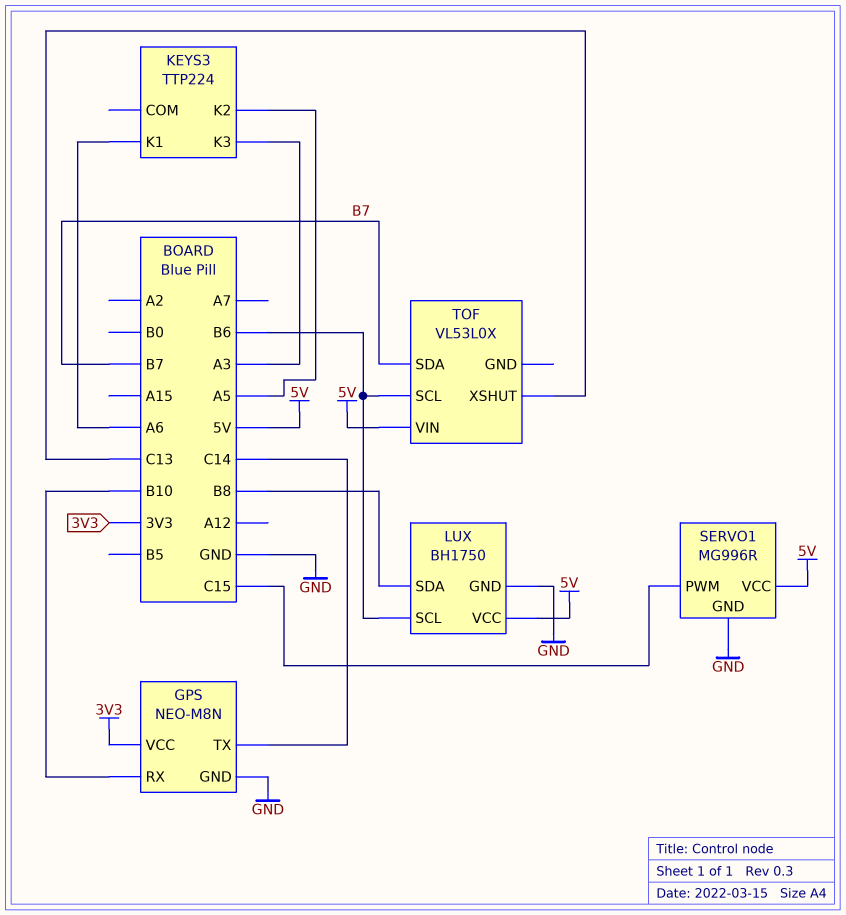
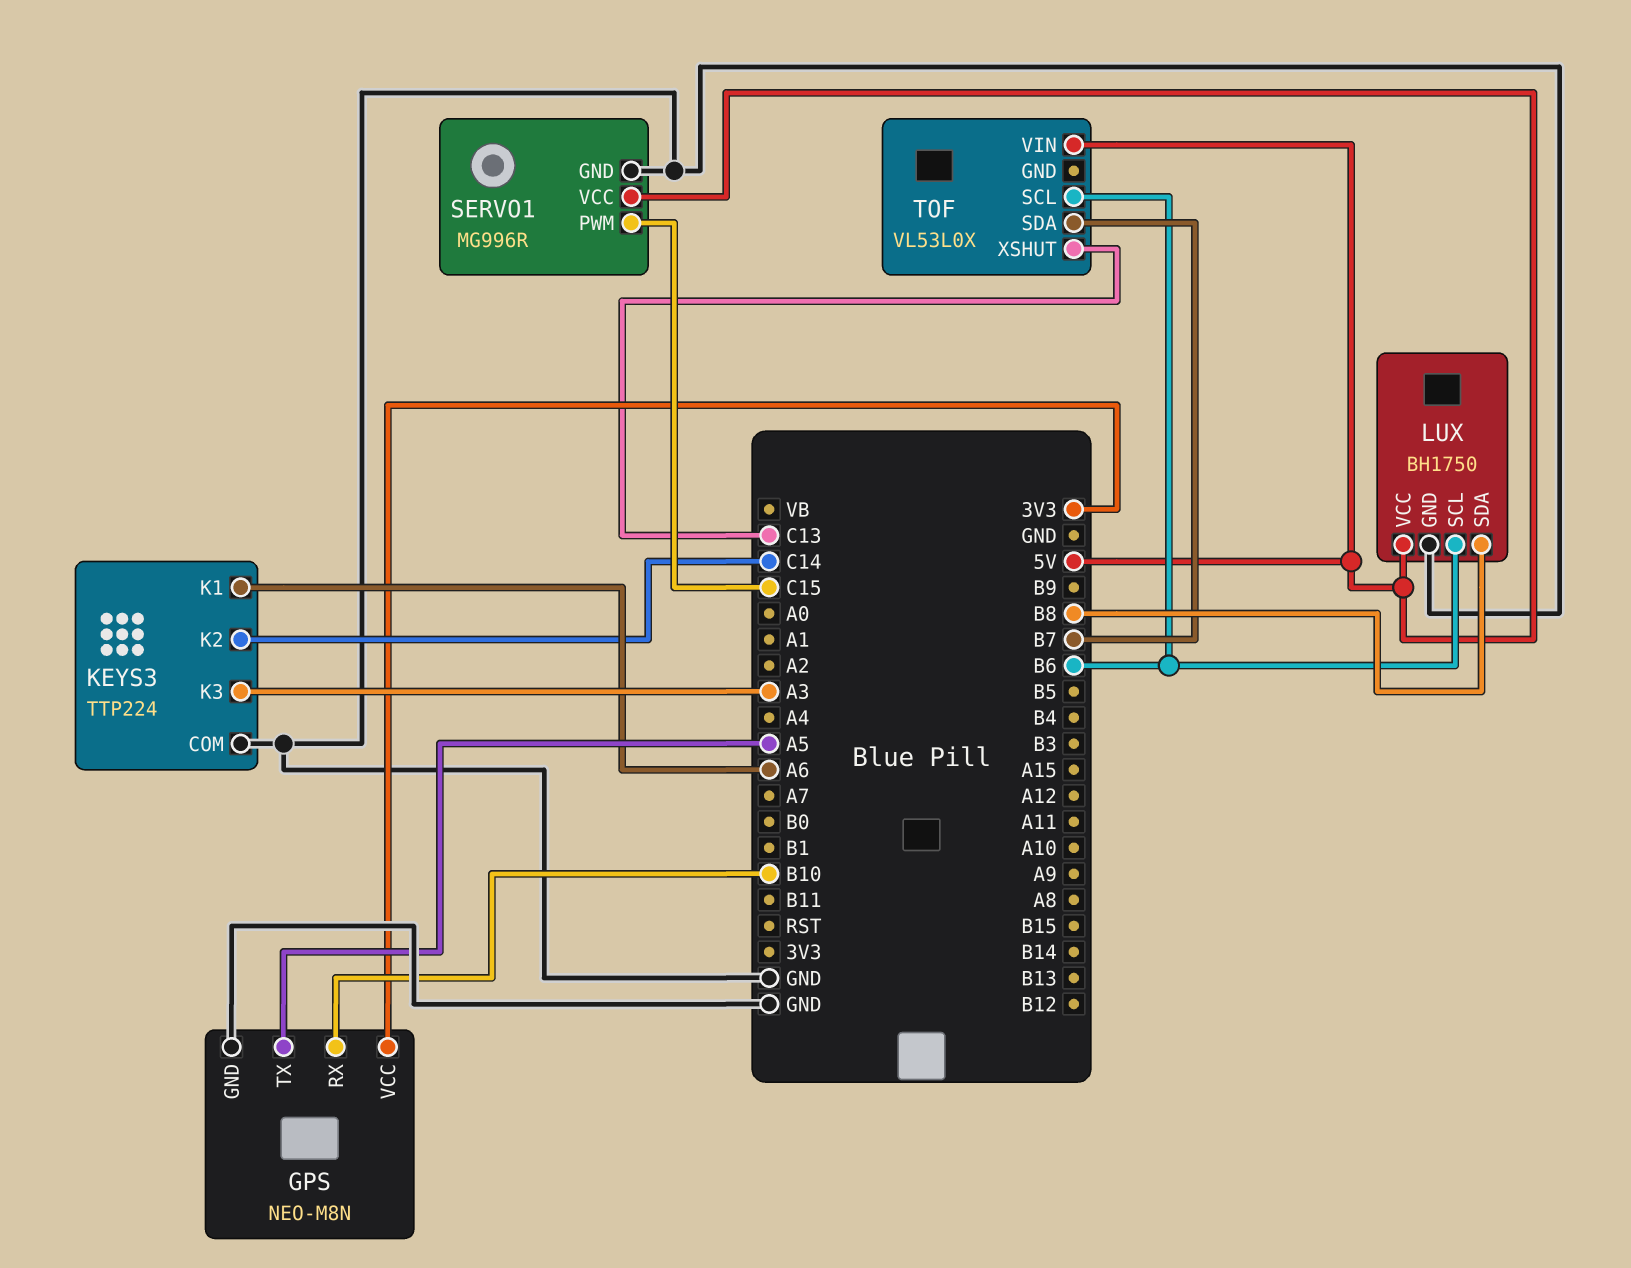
GPS pin TX: C14 -> A5
KEYS3 pin COM: none -> GND
KEYS3 pin K2: A5 -> C14

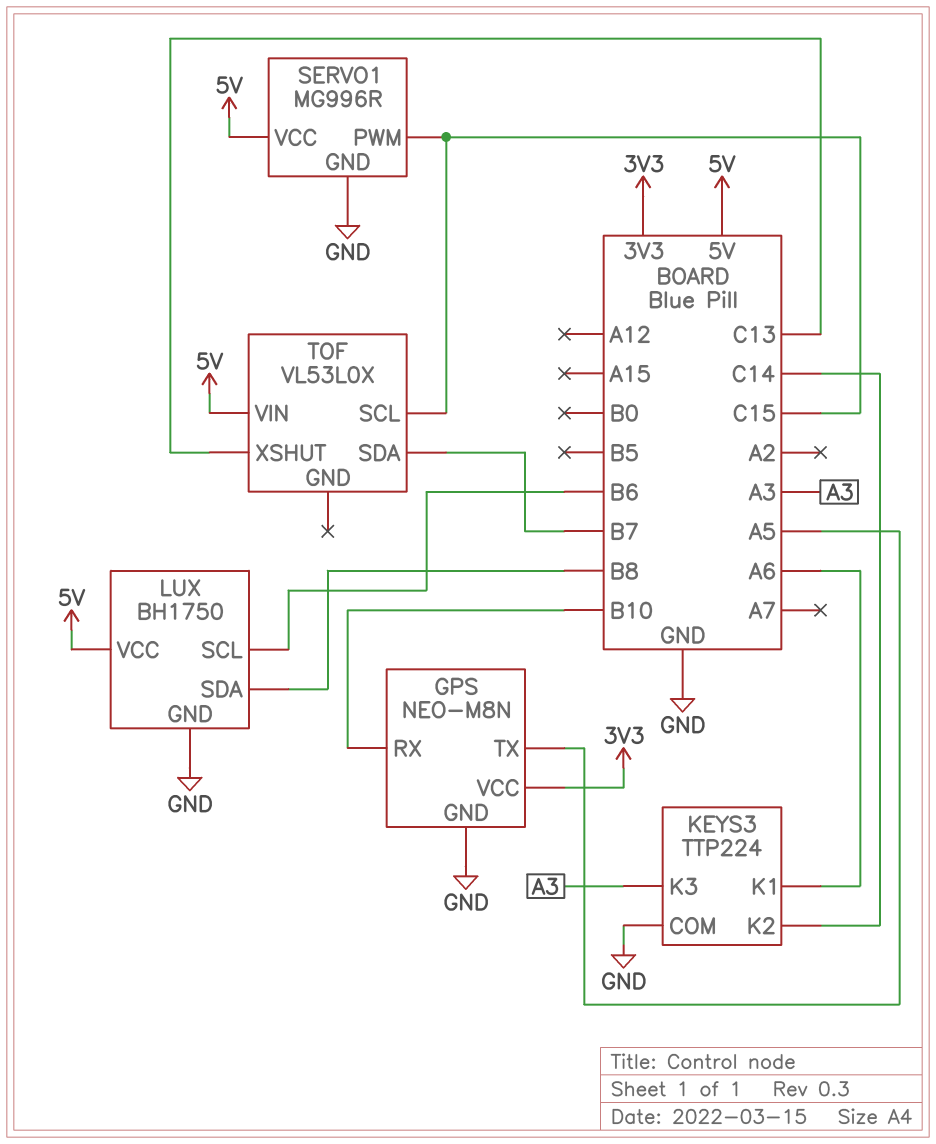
TOF pin SCL: B6 -> C15

